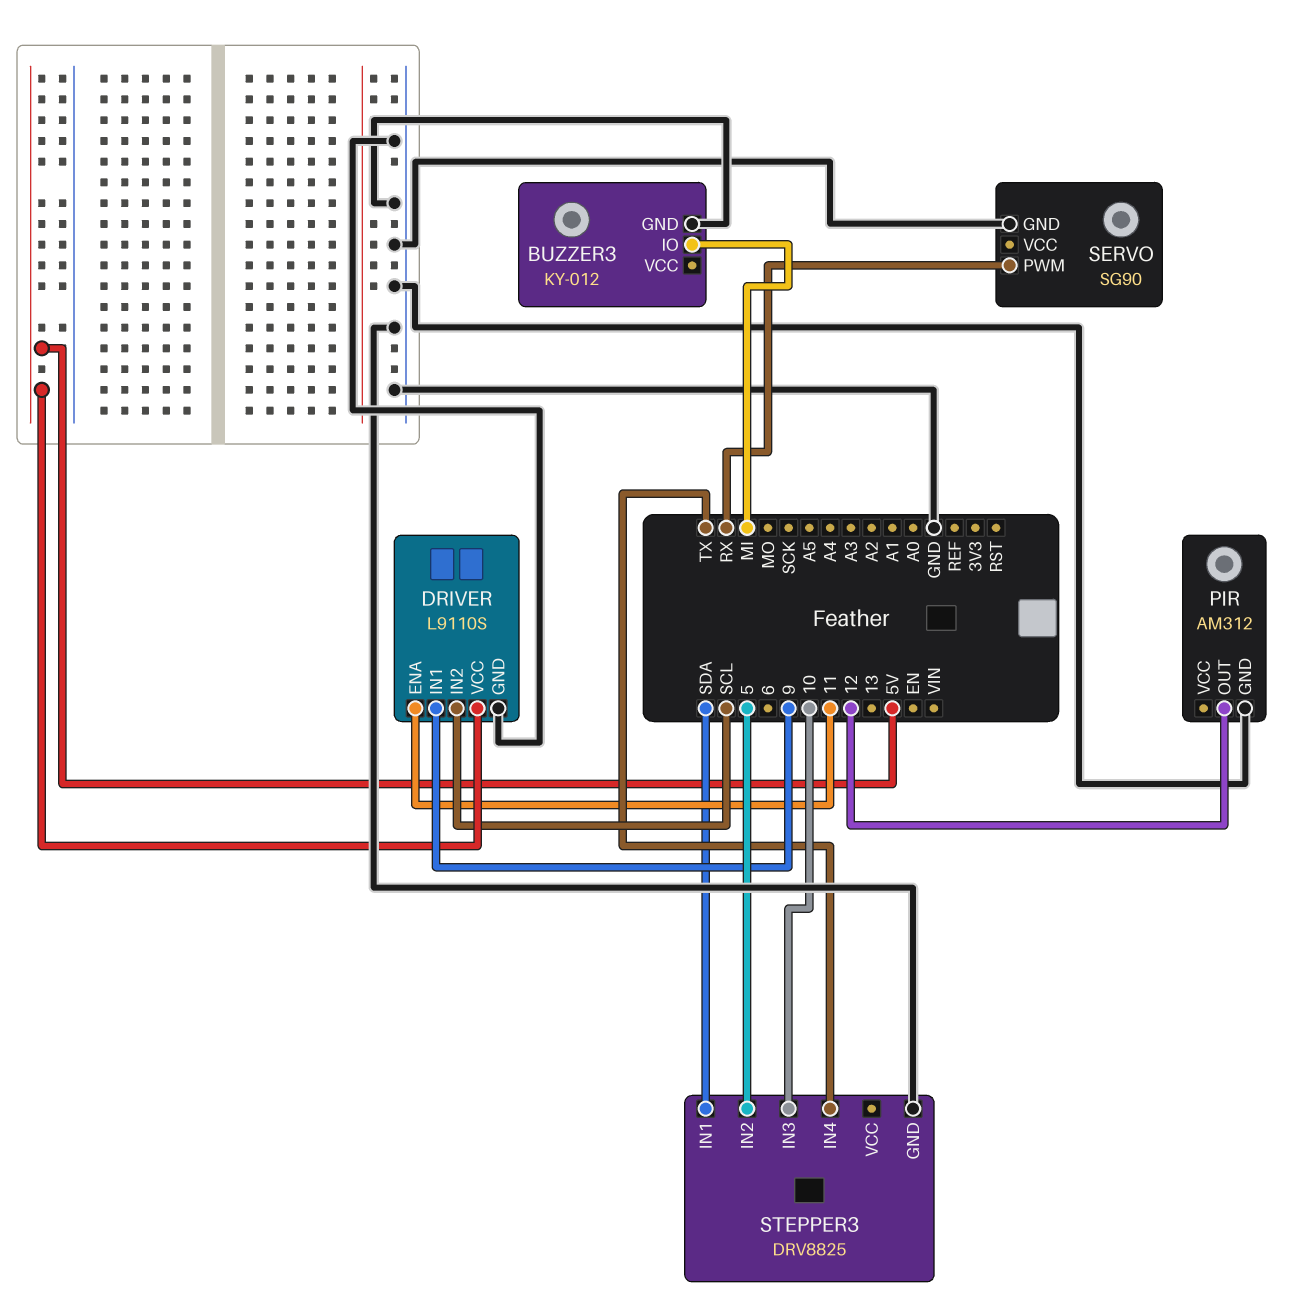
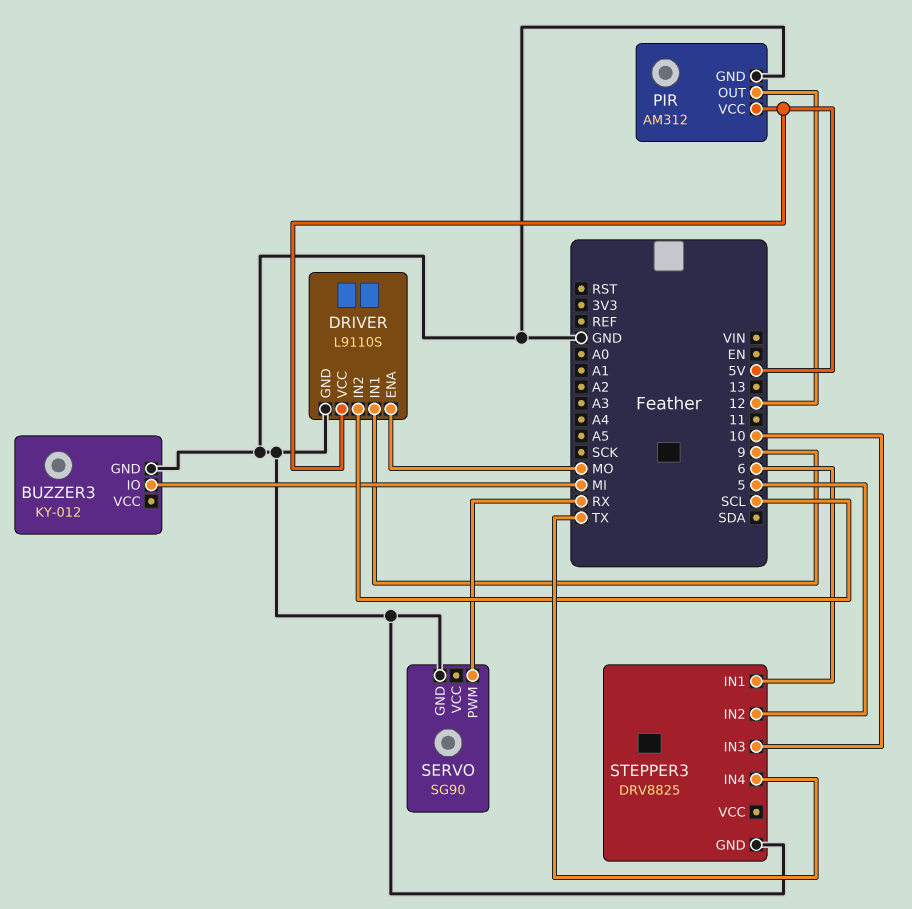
DRIVER pin ENA: 11 -> MO
PIR pin VCC: none -> 5V
STEPPER3 pin IN1: SDA -> 6

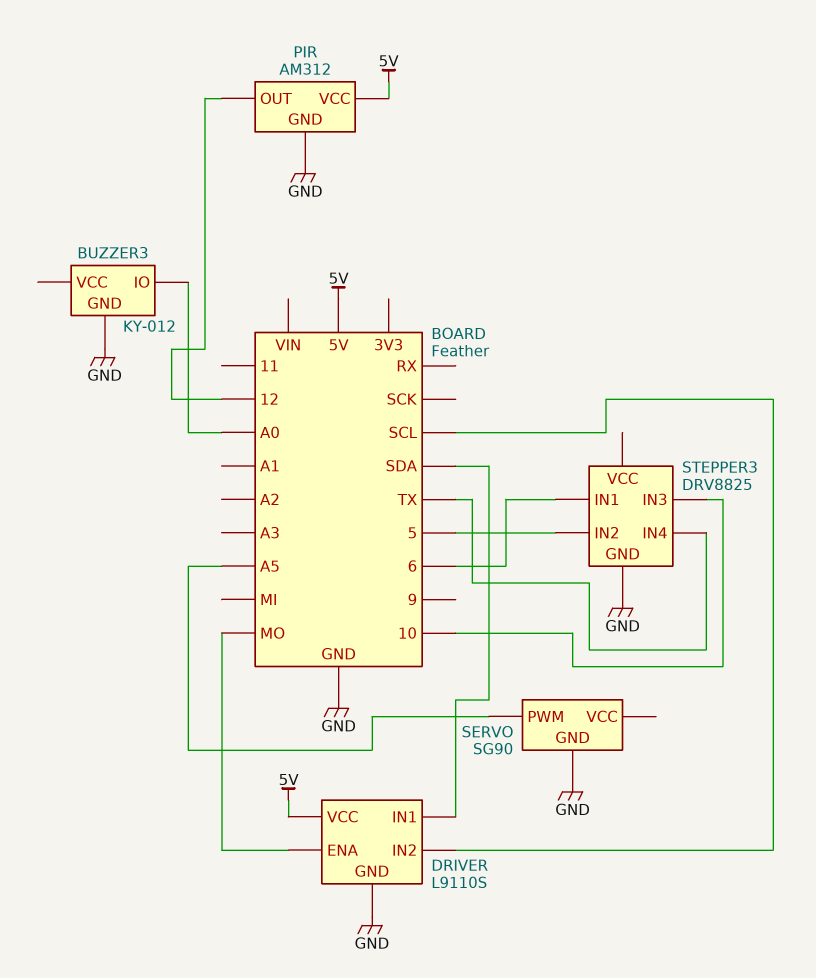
BUZZER3 pin IO: MI -> A0
DRIVER pin IN1: 9 -> SDA
SERVO pin PWM: RX -> A5

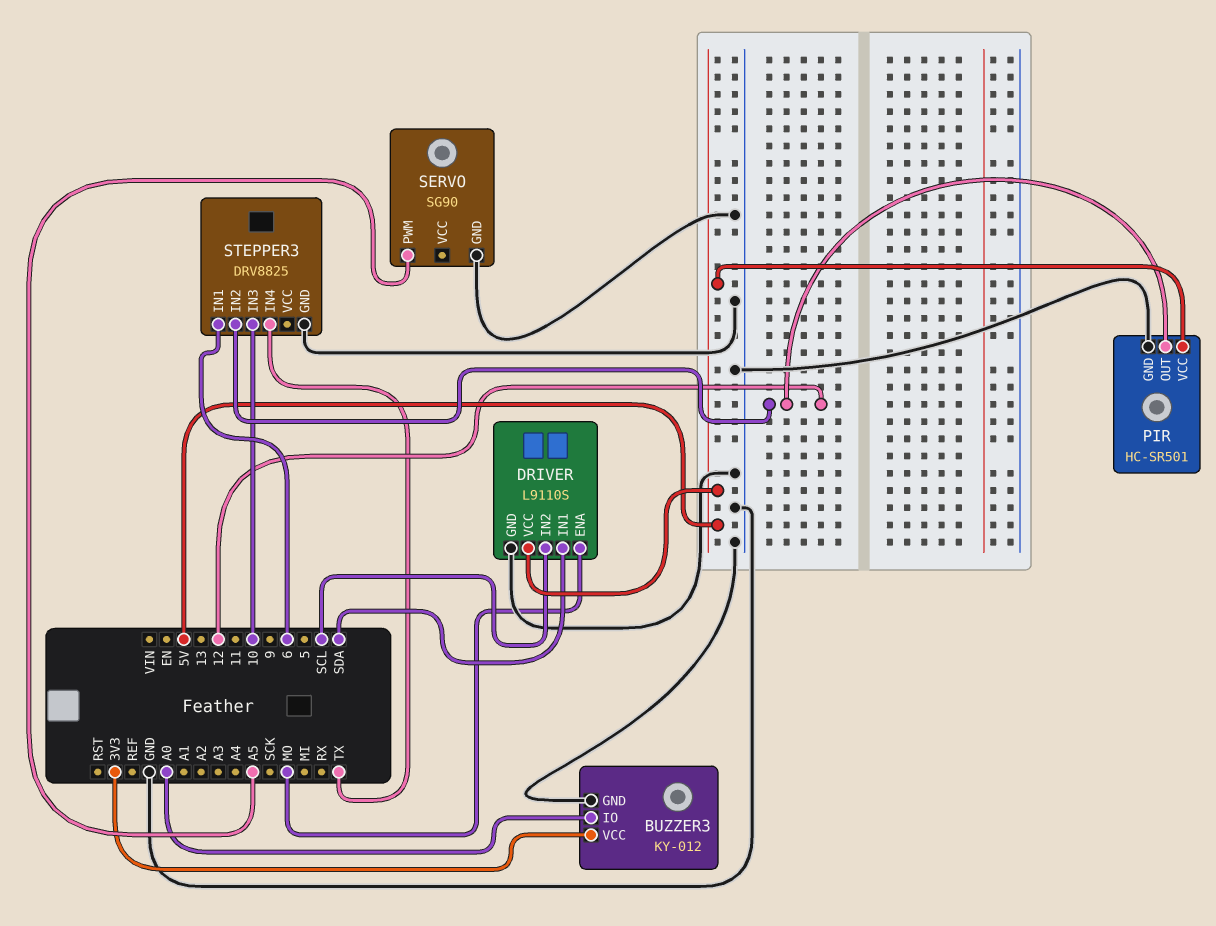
BUZZER3 pin VCC: none -> 3V3
PIR: AM312 -> HC-SR501
STEPPER3 pin IN2: 5 -> 12

